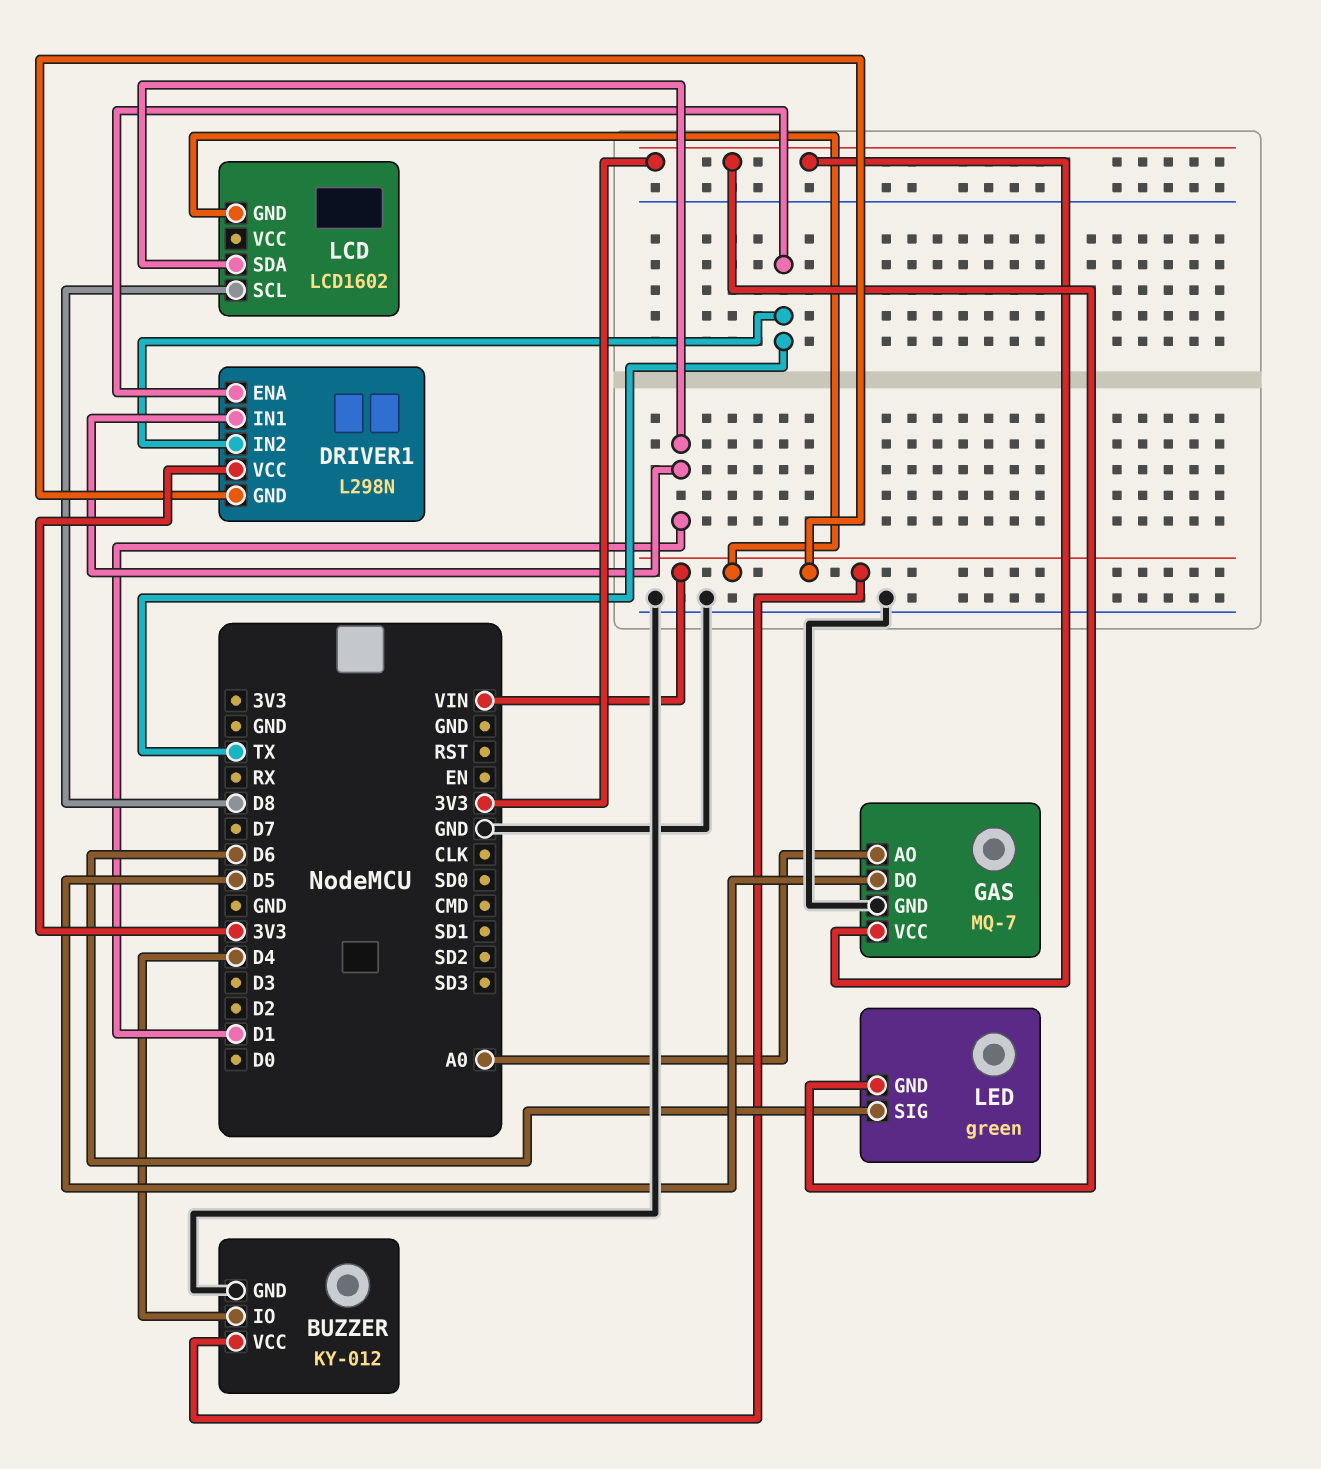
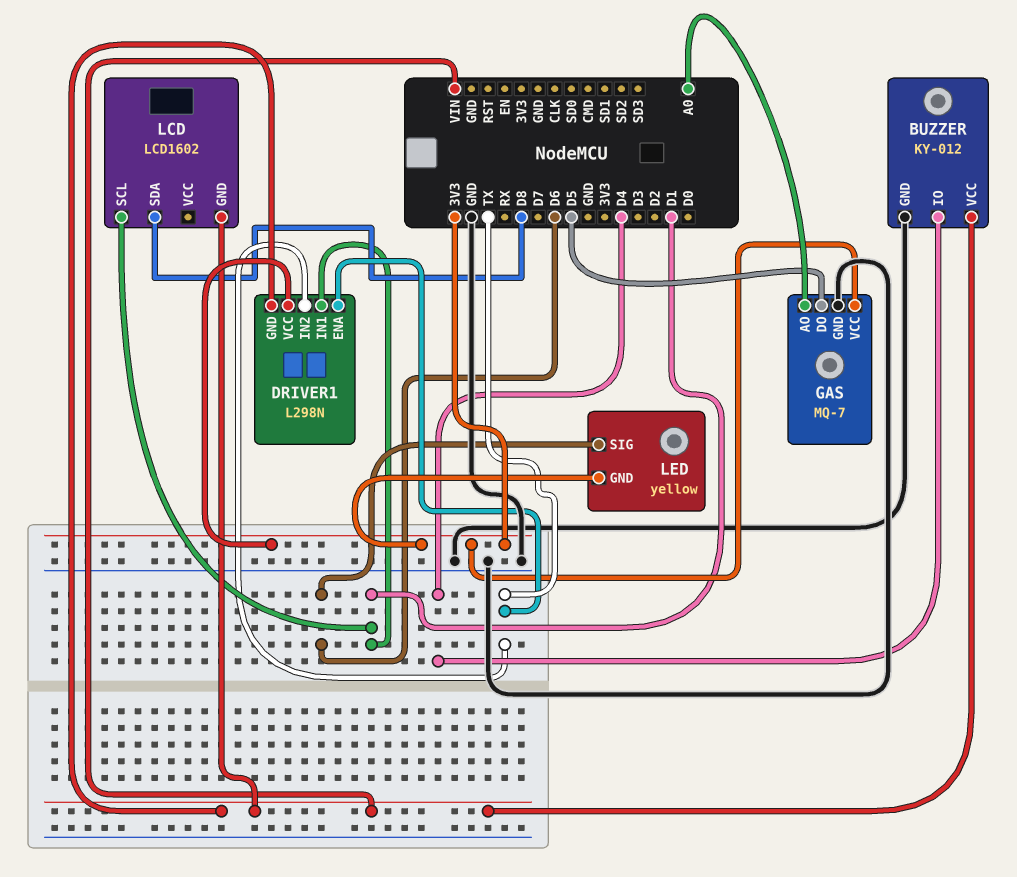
LCD pin SCL: D8 -> D1
LCD pin SDA: D1 -> D8
LED: green -> yellow

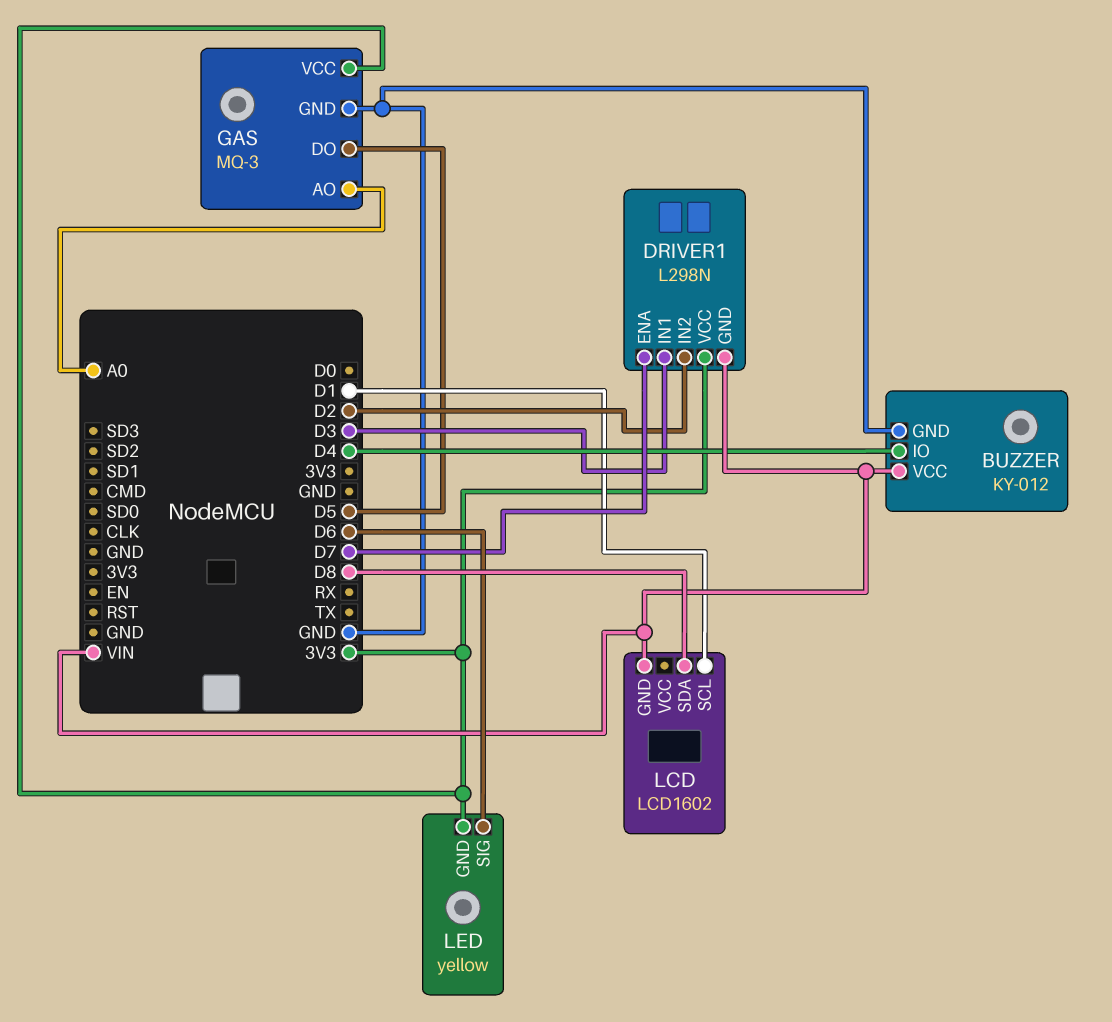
DRIVER1 pin ENA: TX -> D7
DRIVER1 pin IN1: D1 -> D3
DRIVER1 pin IN2: TX -> D2
GAS: MQ-7 -> MQ-3

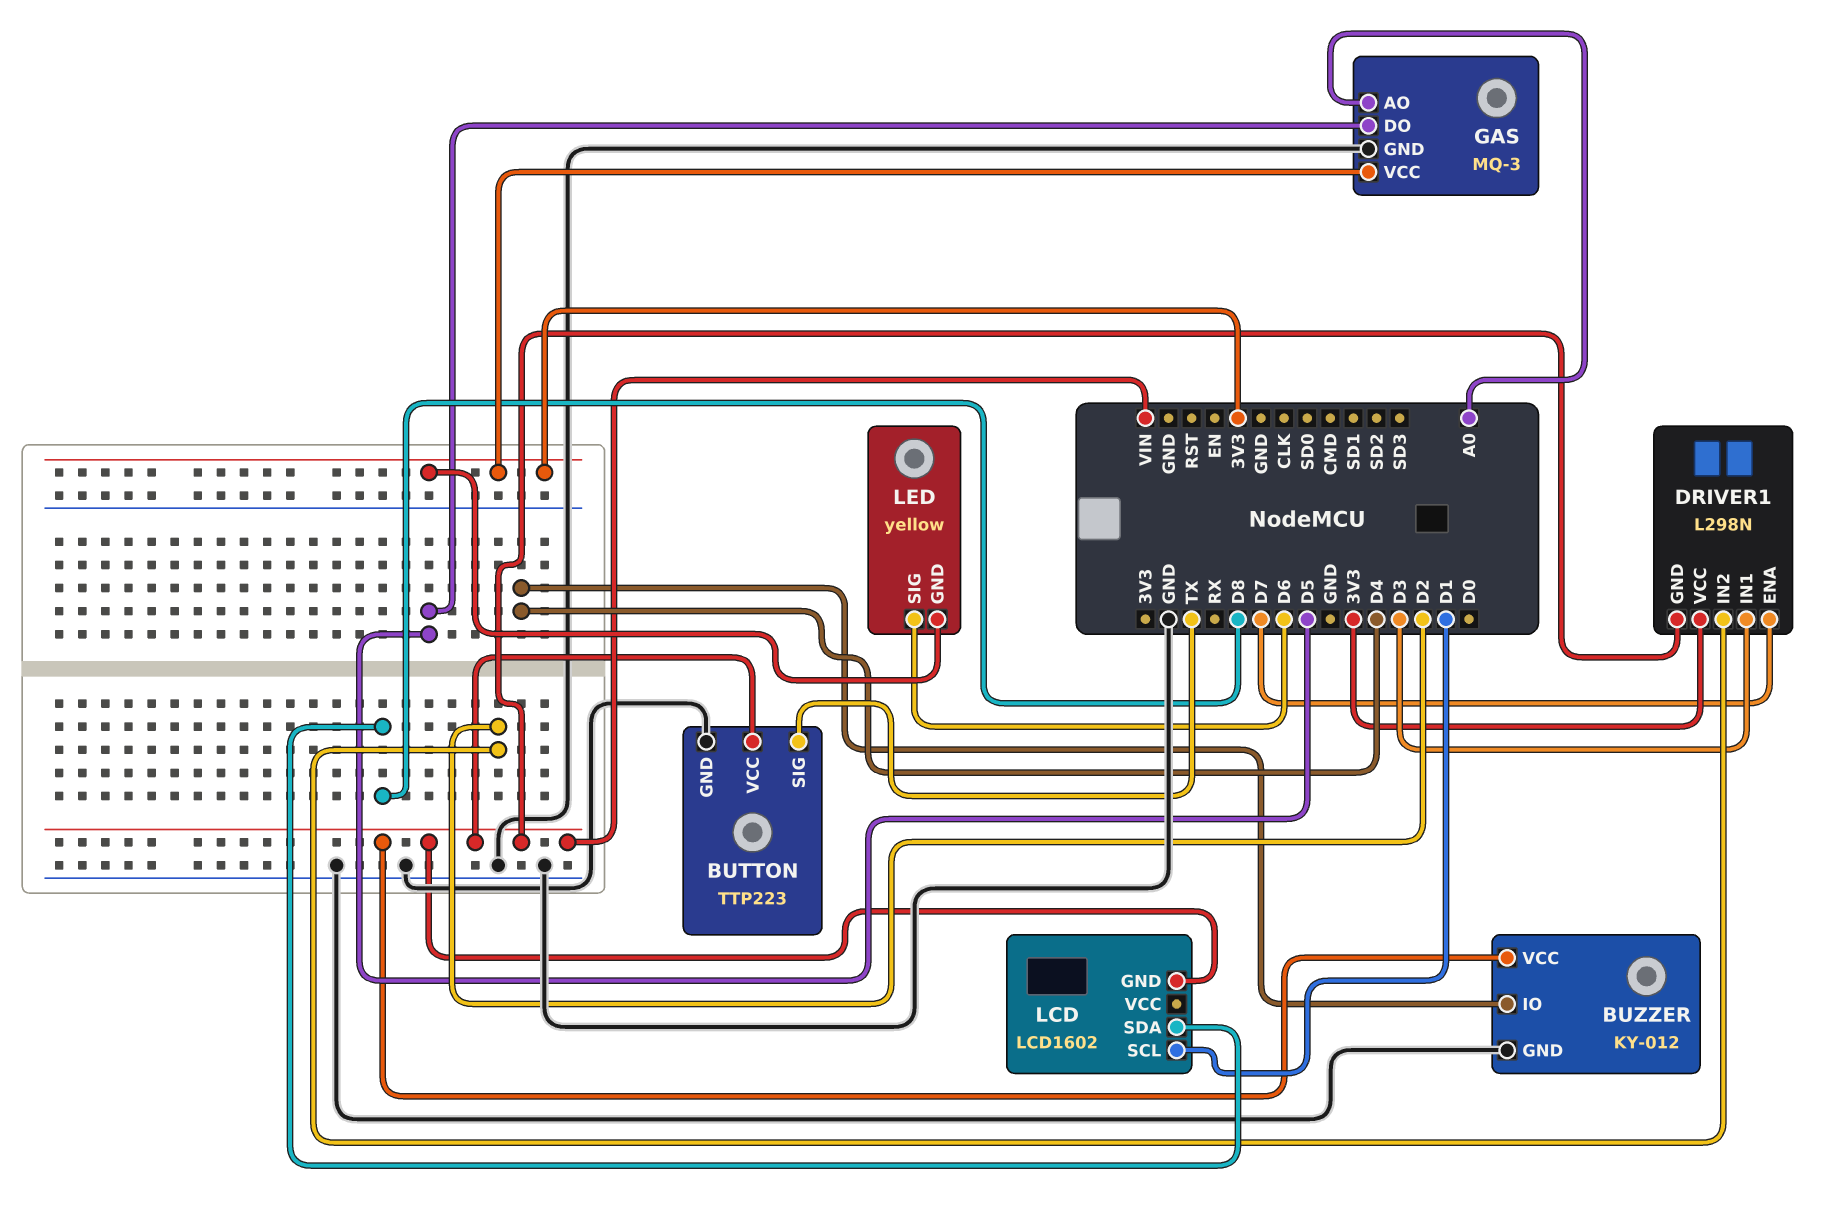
BUTTON: none -> TTP223
BUTTON pin GND: none -> GND
BUTTON pin SIG: none -> TX
BUTTON pin VCC: none -> VIN

